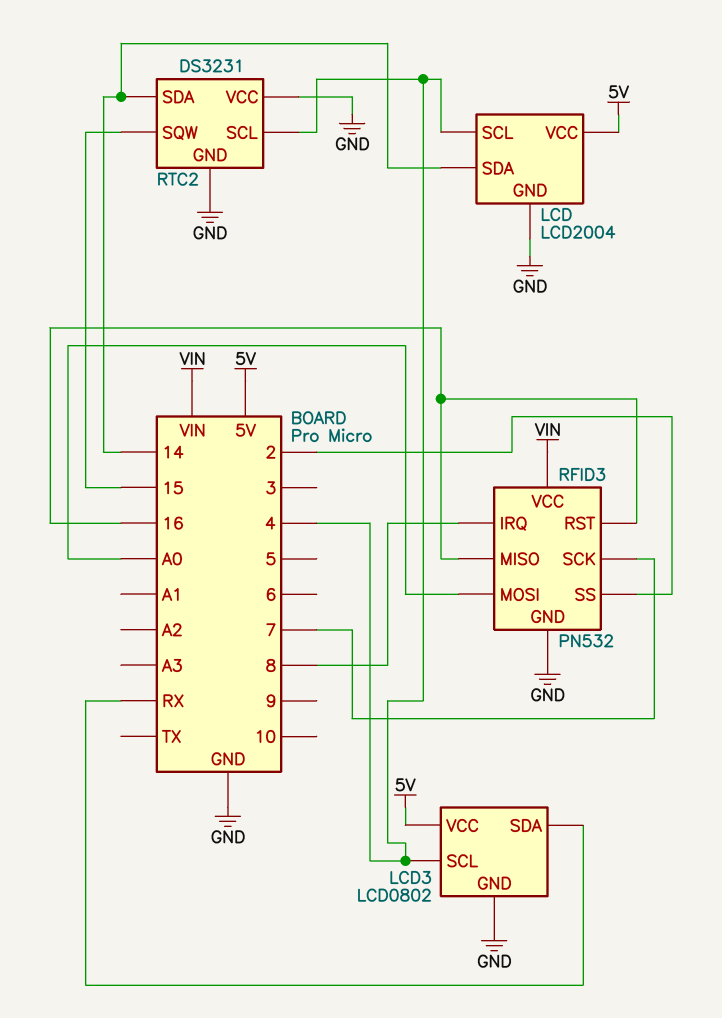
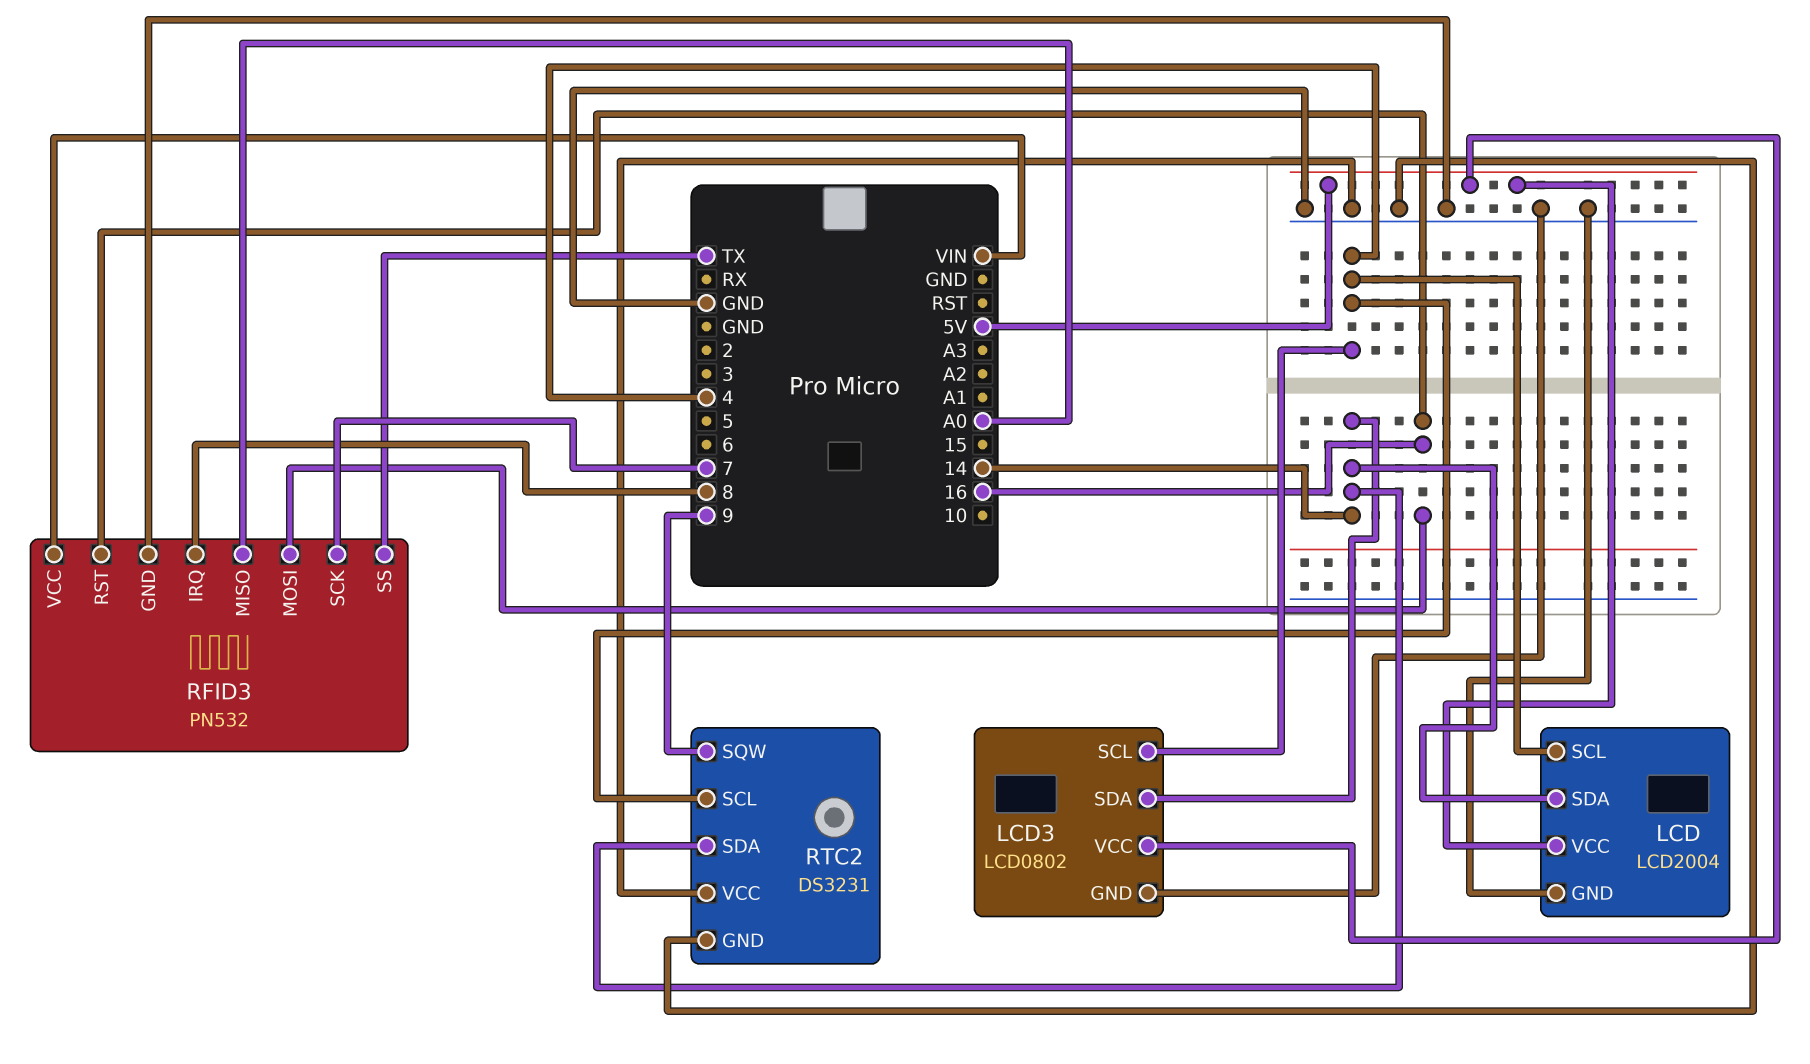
LCD3 pin SDA: RX -> 14
RFID3 pin MISO: 16 -> A0
RFID3 pin MOSI: A0 -> 16
RFID3 pin SS: 2 -> TX
RTC2 pin SQW: 15 -> 9

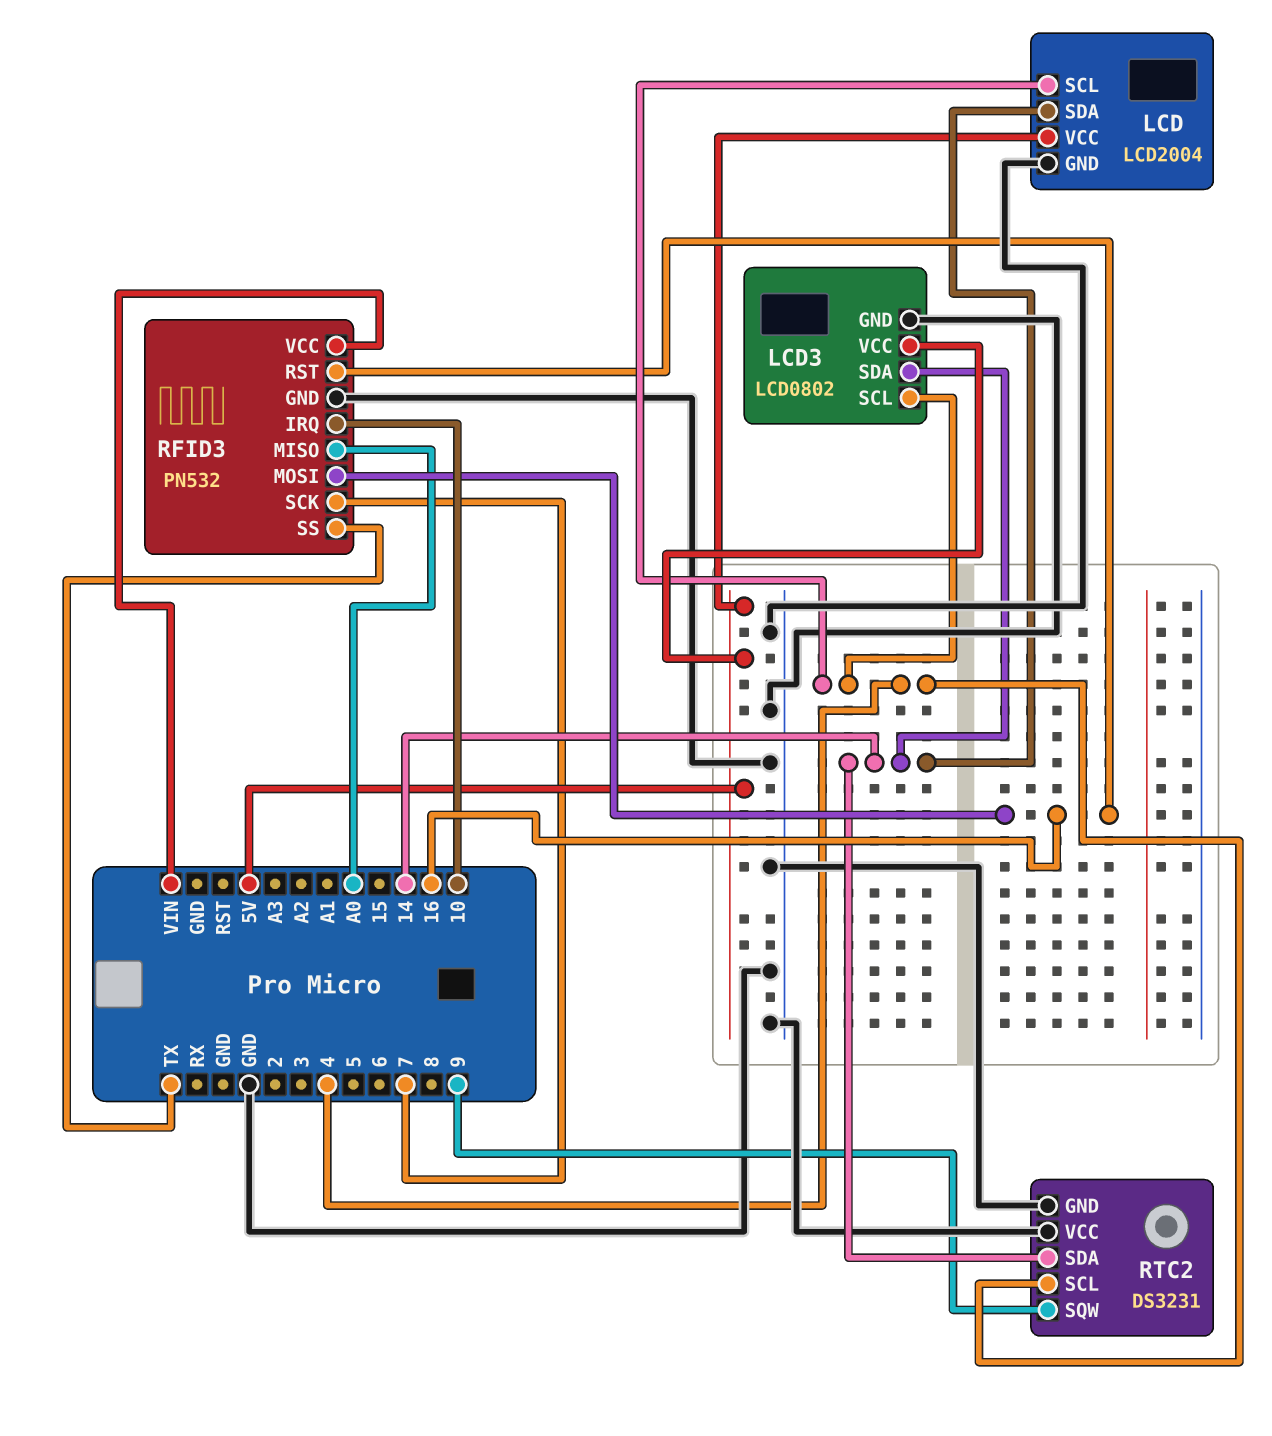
RFID3 pin IRQ: 8 -> 10

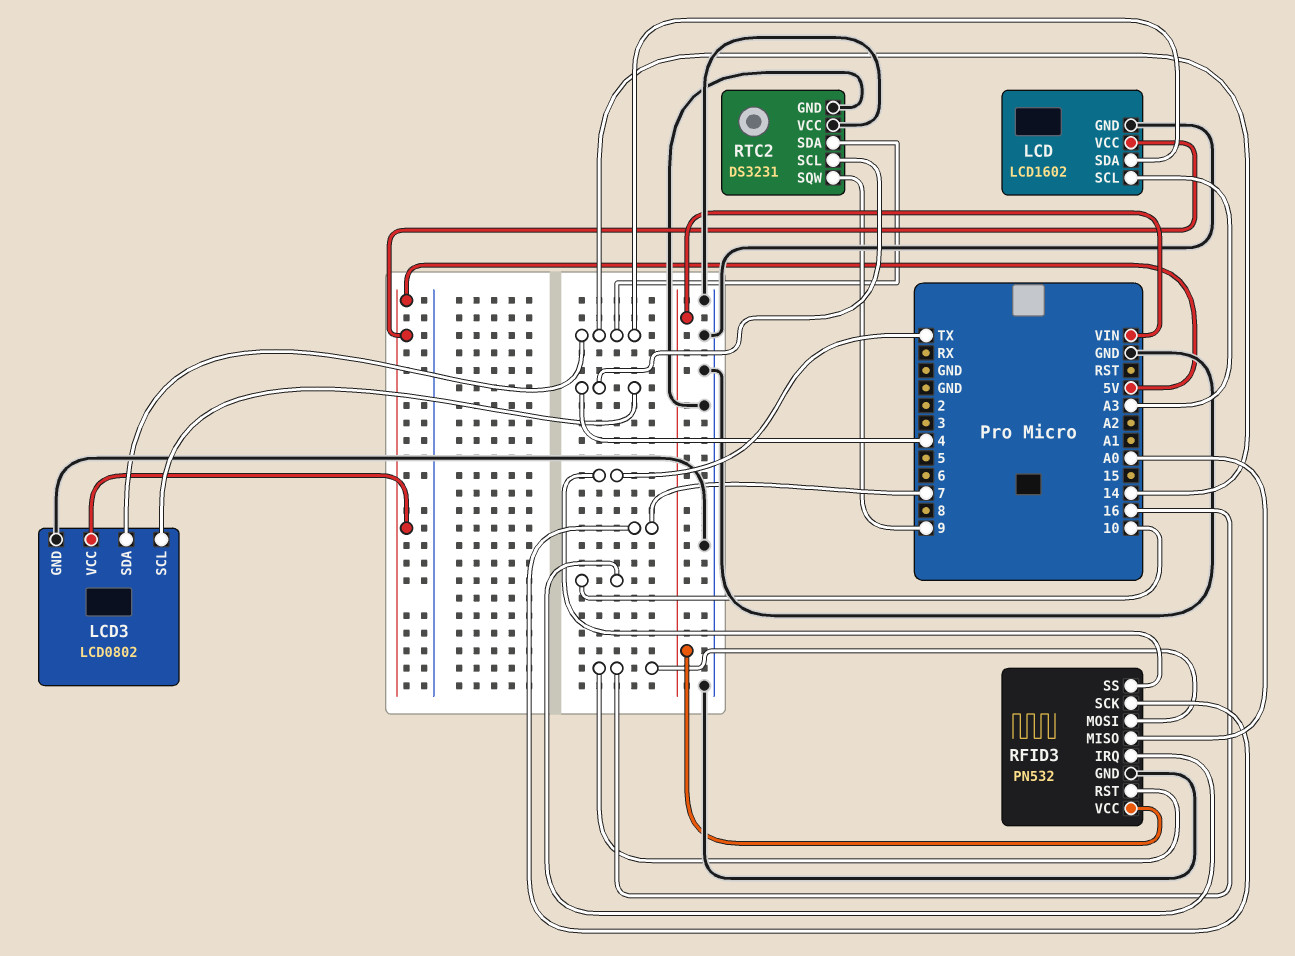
LCD: LCD2004 -> LCD1602
LCD pin SCL: 4 -> A3

